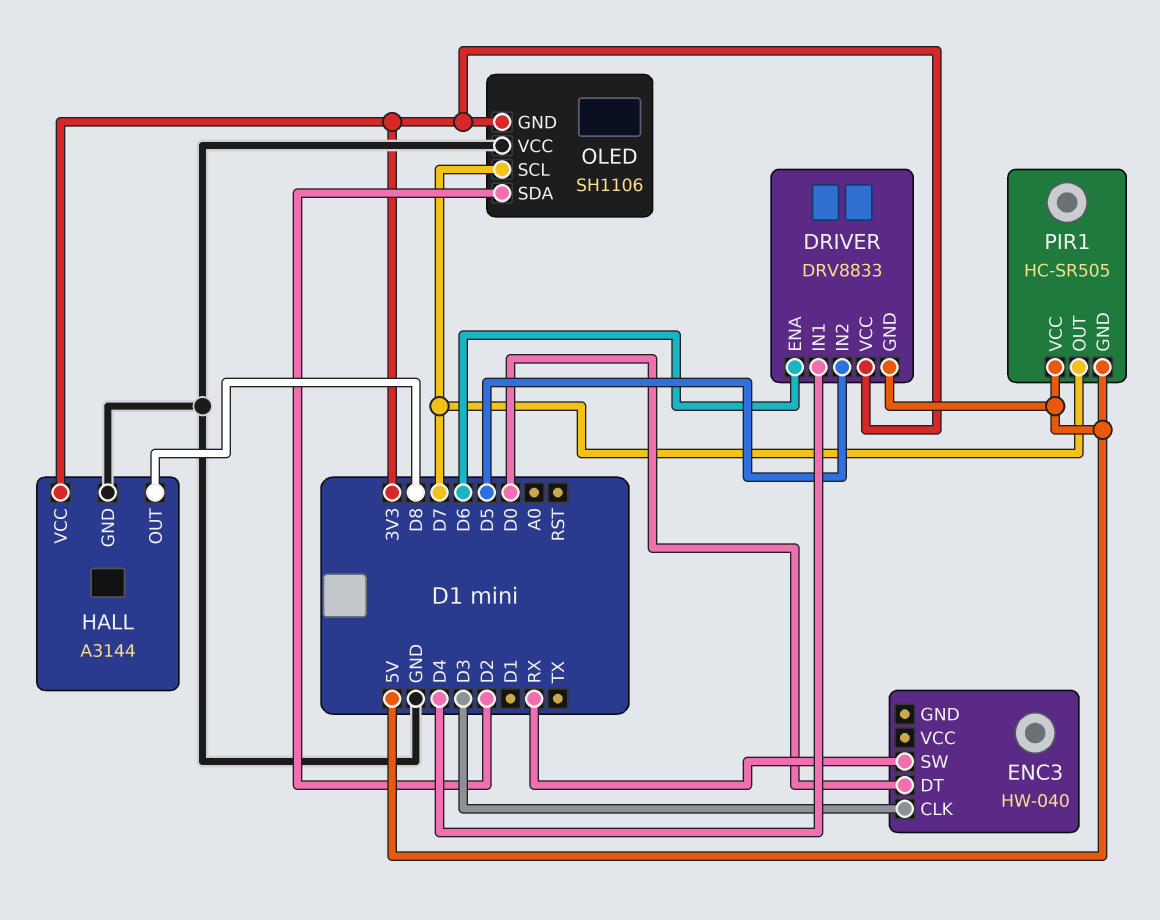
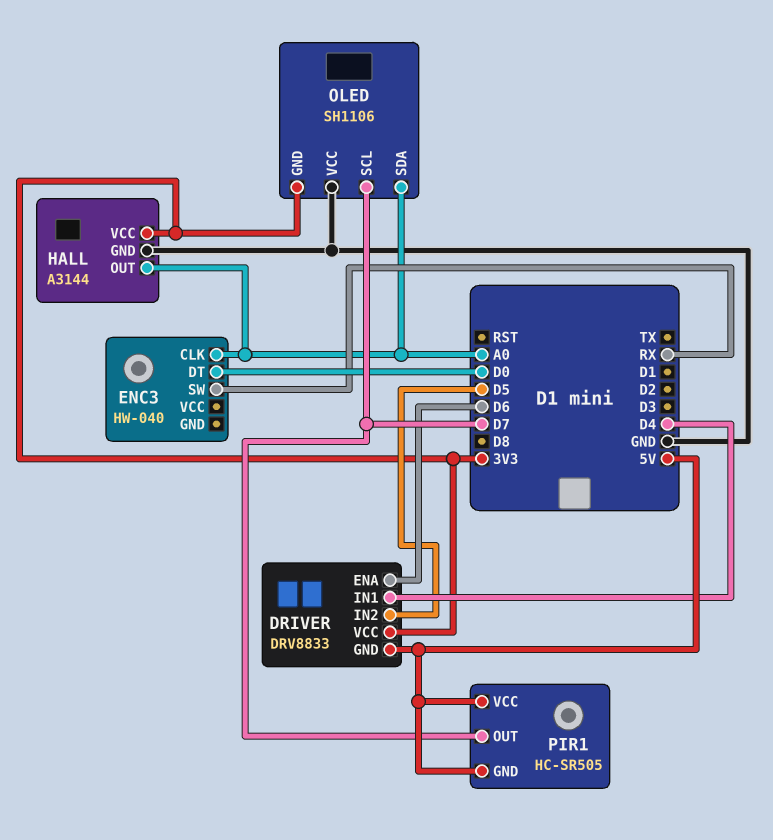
ENC3 pin CLK: D3 -> A0
HALL pin OUT: D8 -> A0
OLED pin SDA: D2 -> A0

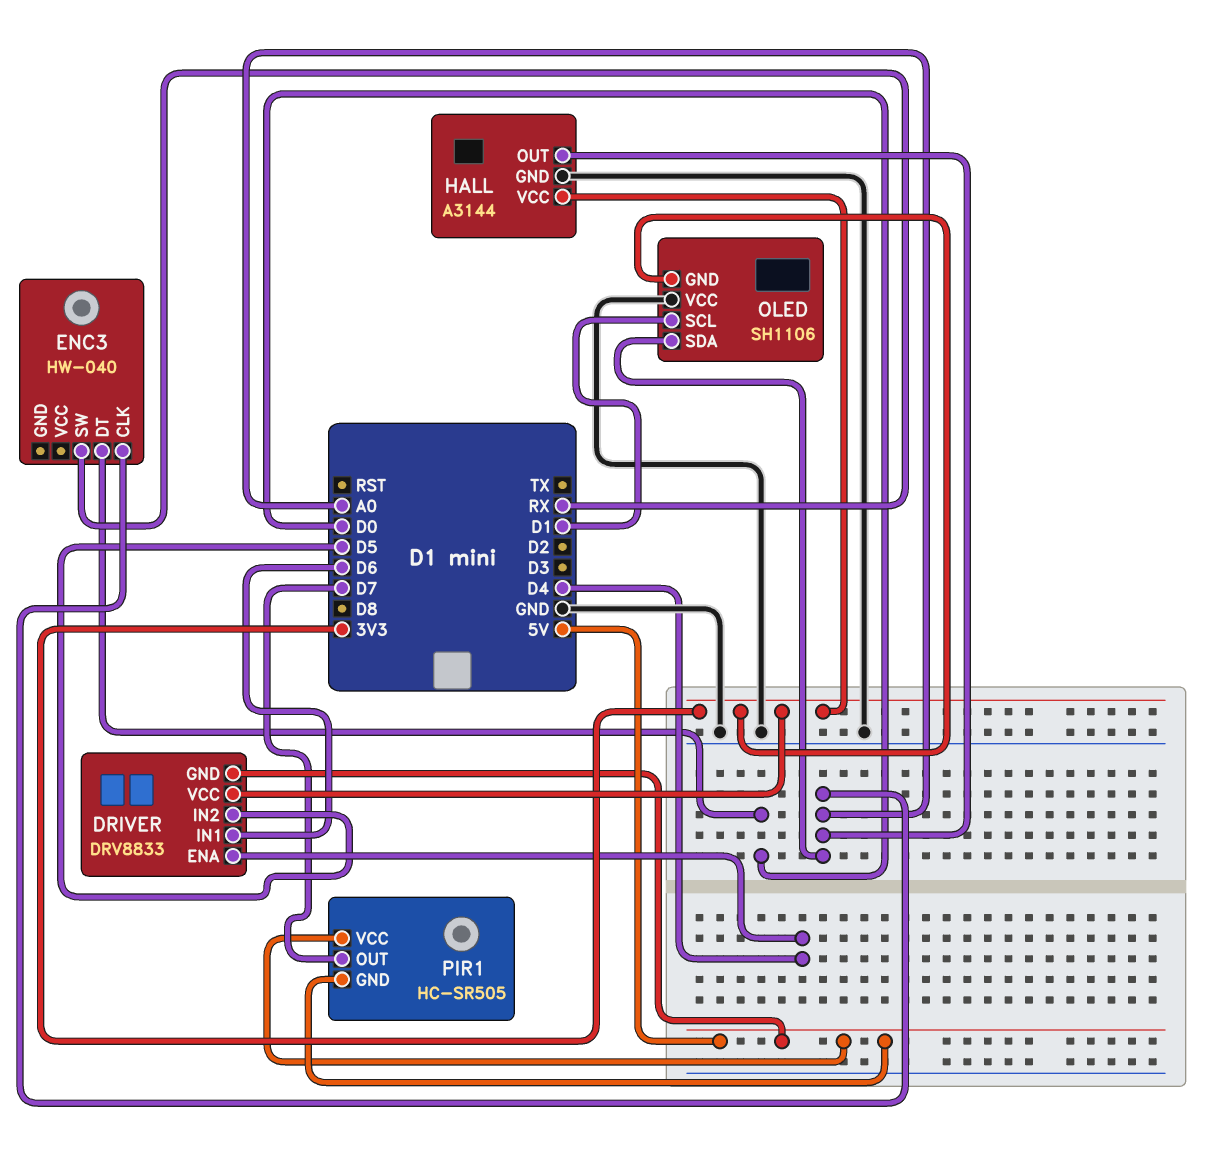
DRIVER pin ENA: D6 -> D4
DRIVER pin IN1: D4 -> D6
OLED pin SCL: D7 -> D1

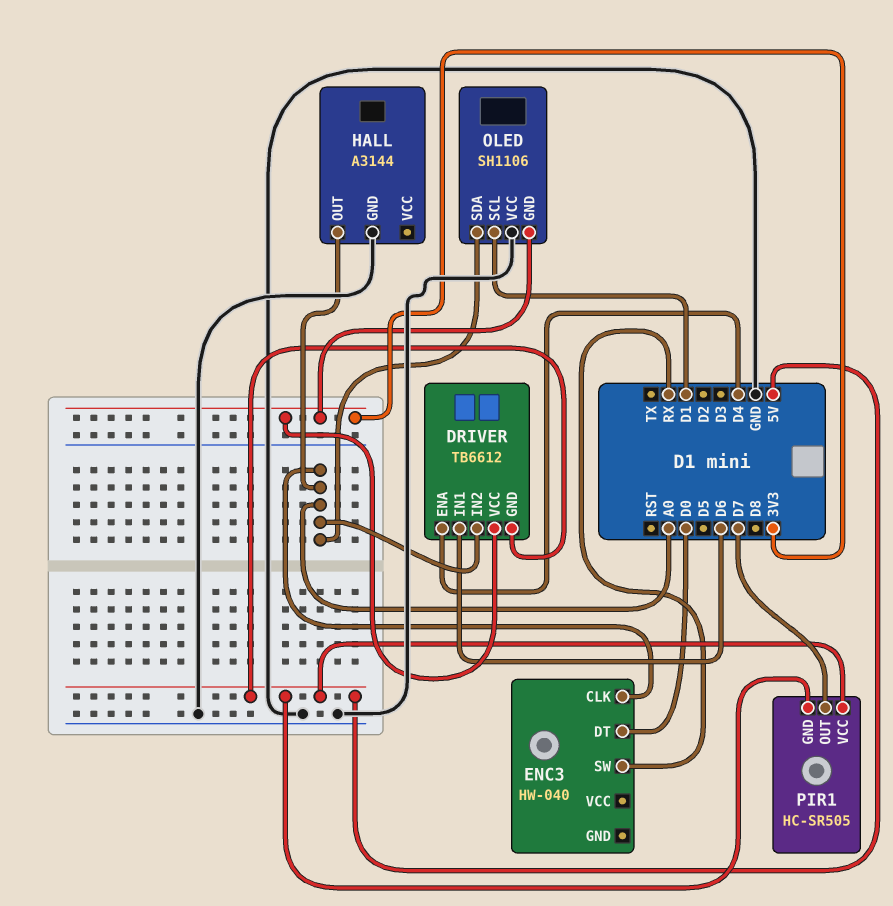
DRIVER: DRV8833 -> TB6612
DRIVER pin IN2: D5 -> A0
HALL pin VCC: 3V3 -> none

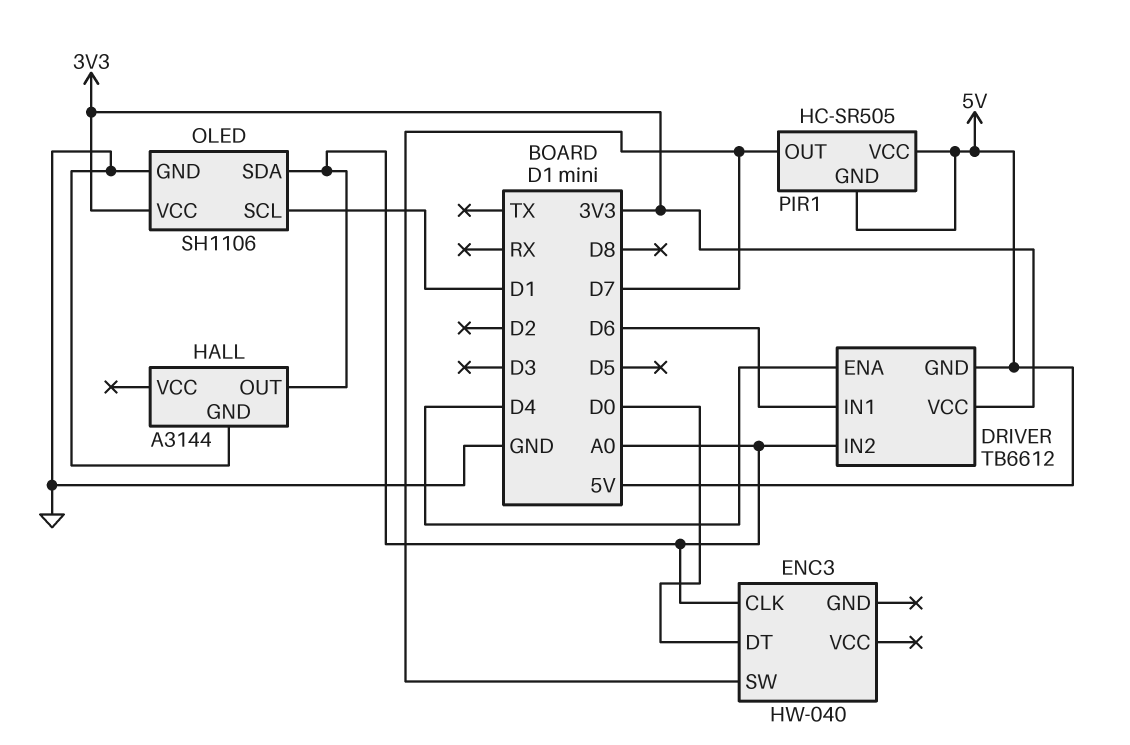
ENC3 pin SW: RX -> D7
OLED pin GND: 3V3 -> GND
OLED pin VCC: GND -> 3V3

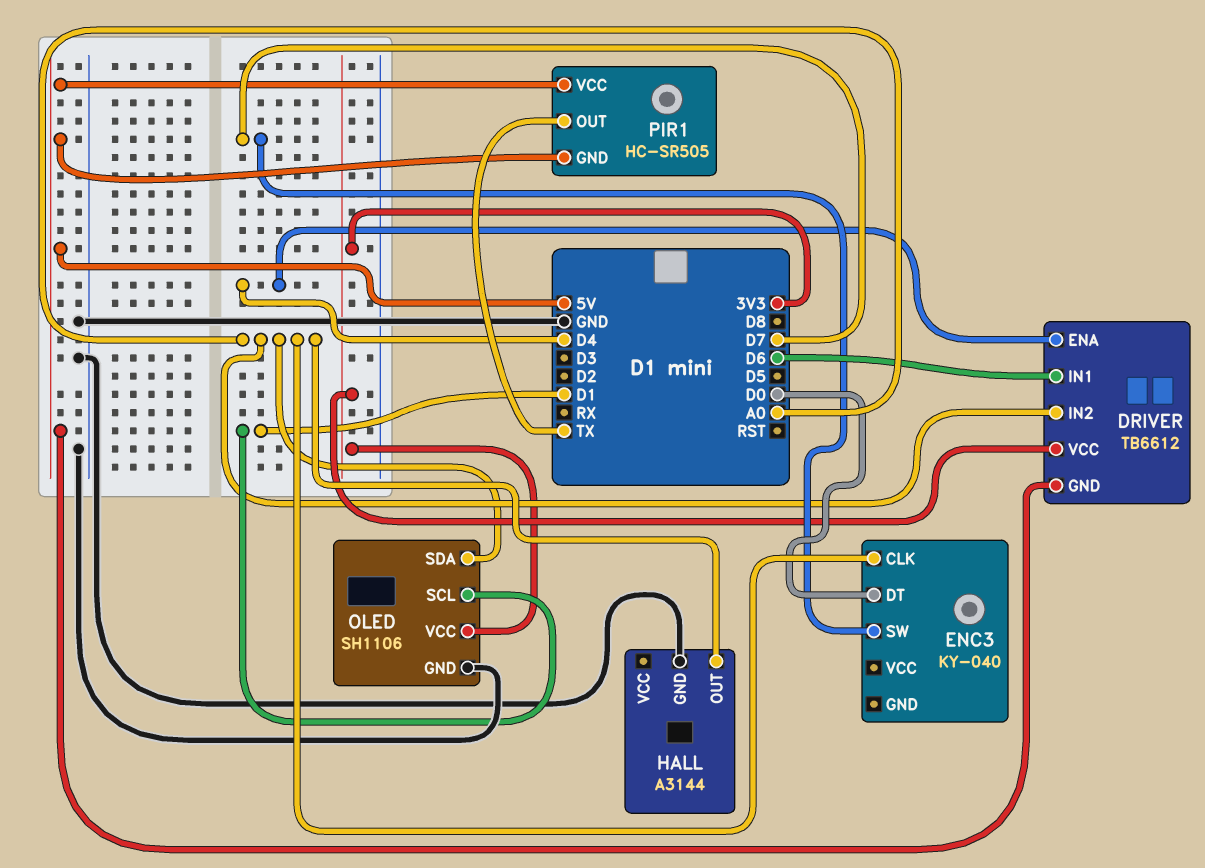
ENC3: HW-040 -> KY-040
PIR1 pin OUT: D7 -> TX

